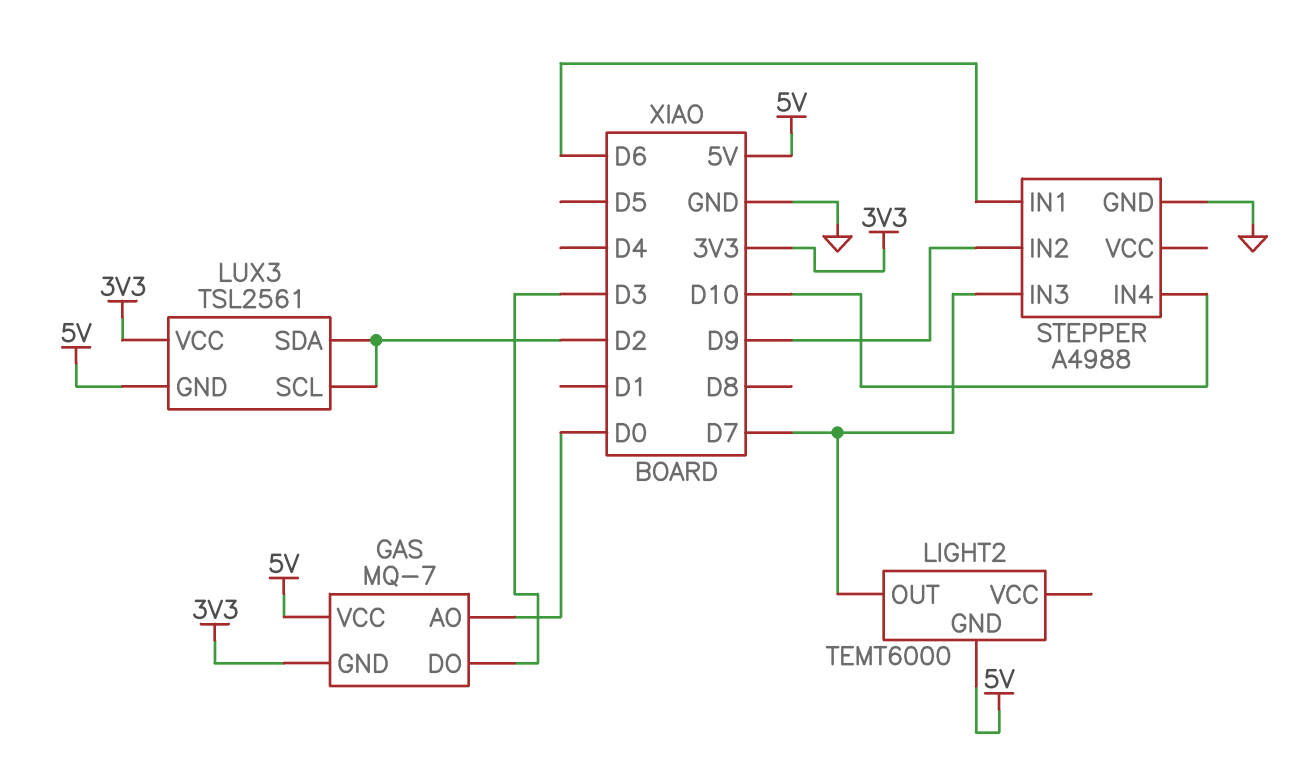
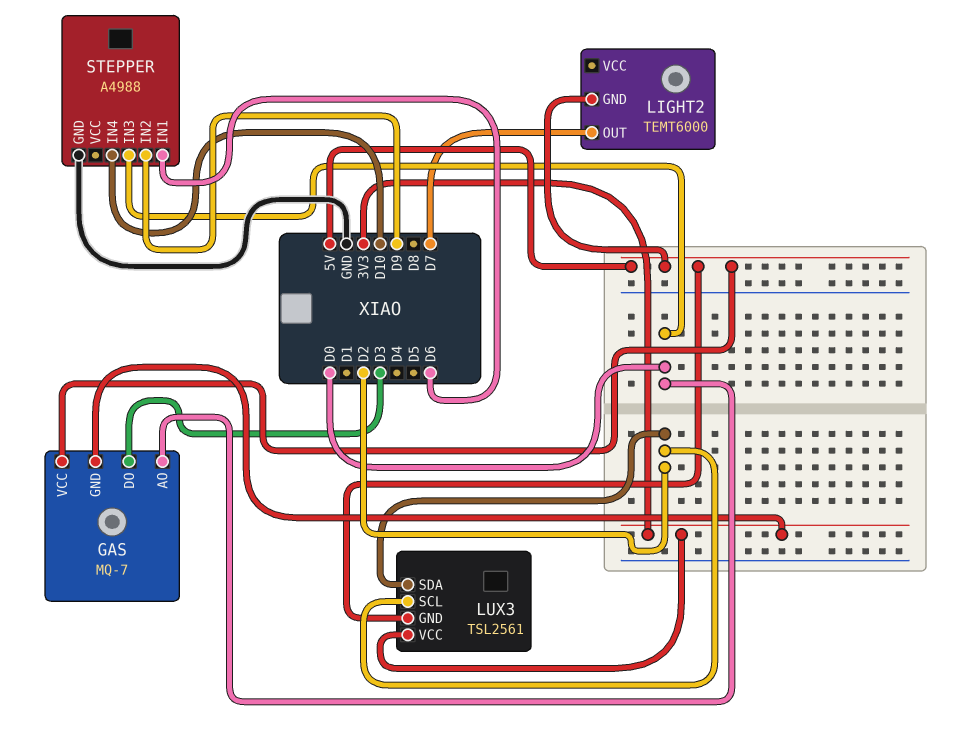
STEPPER pin IN3: D7 -> D0

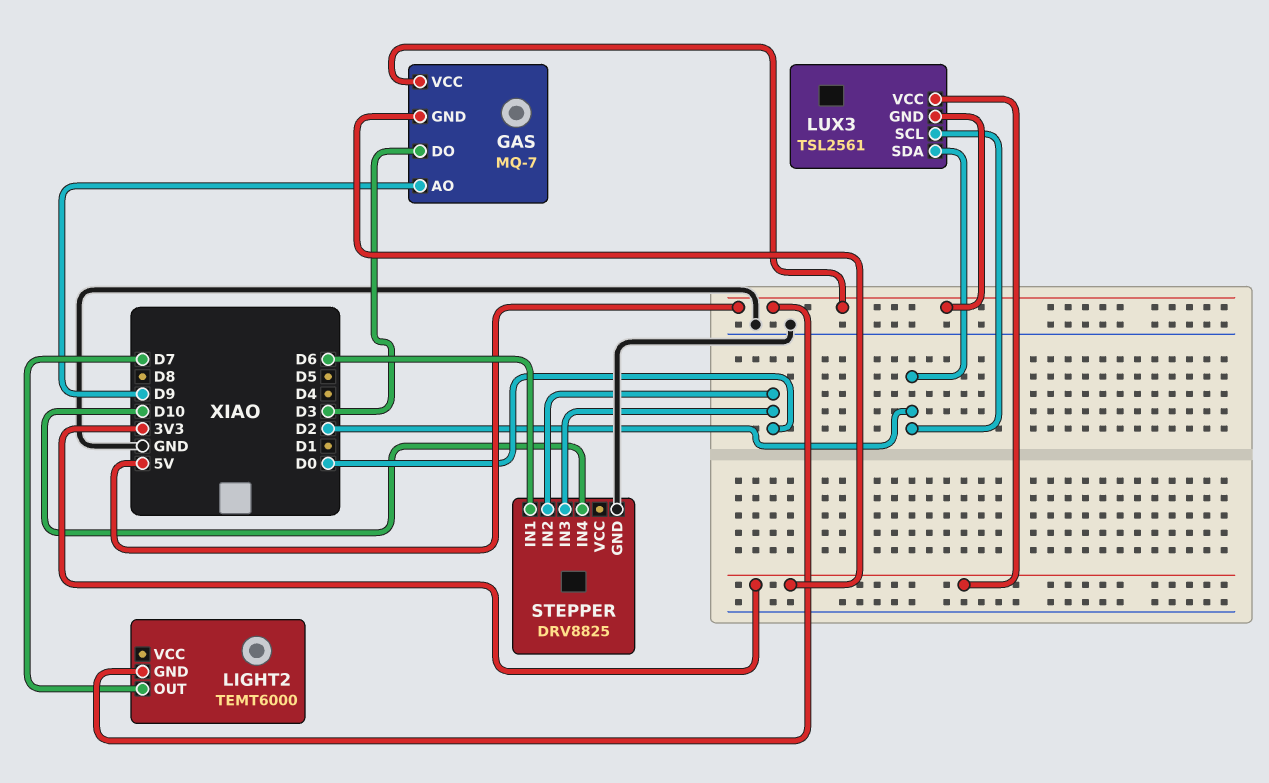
GAS pin AO: D0 -> D9
STEPPER: A4988 -> DRV8825
STEPPER pin IN2: D9 -> D0

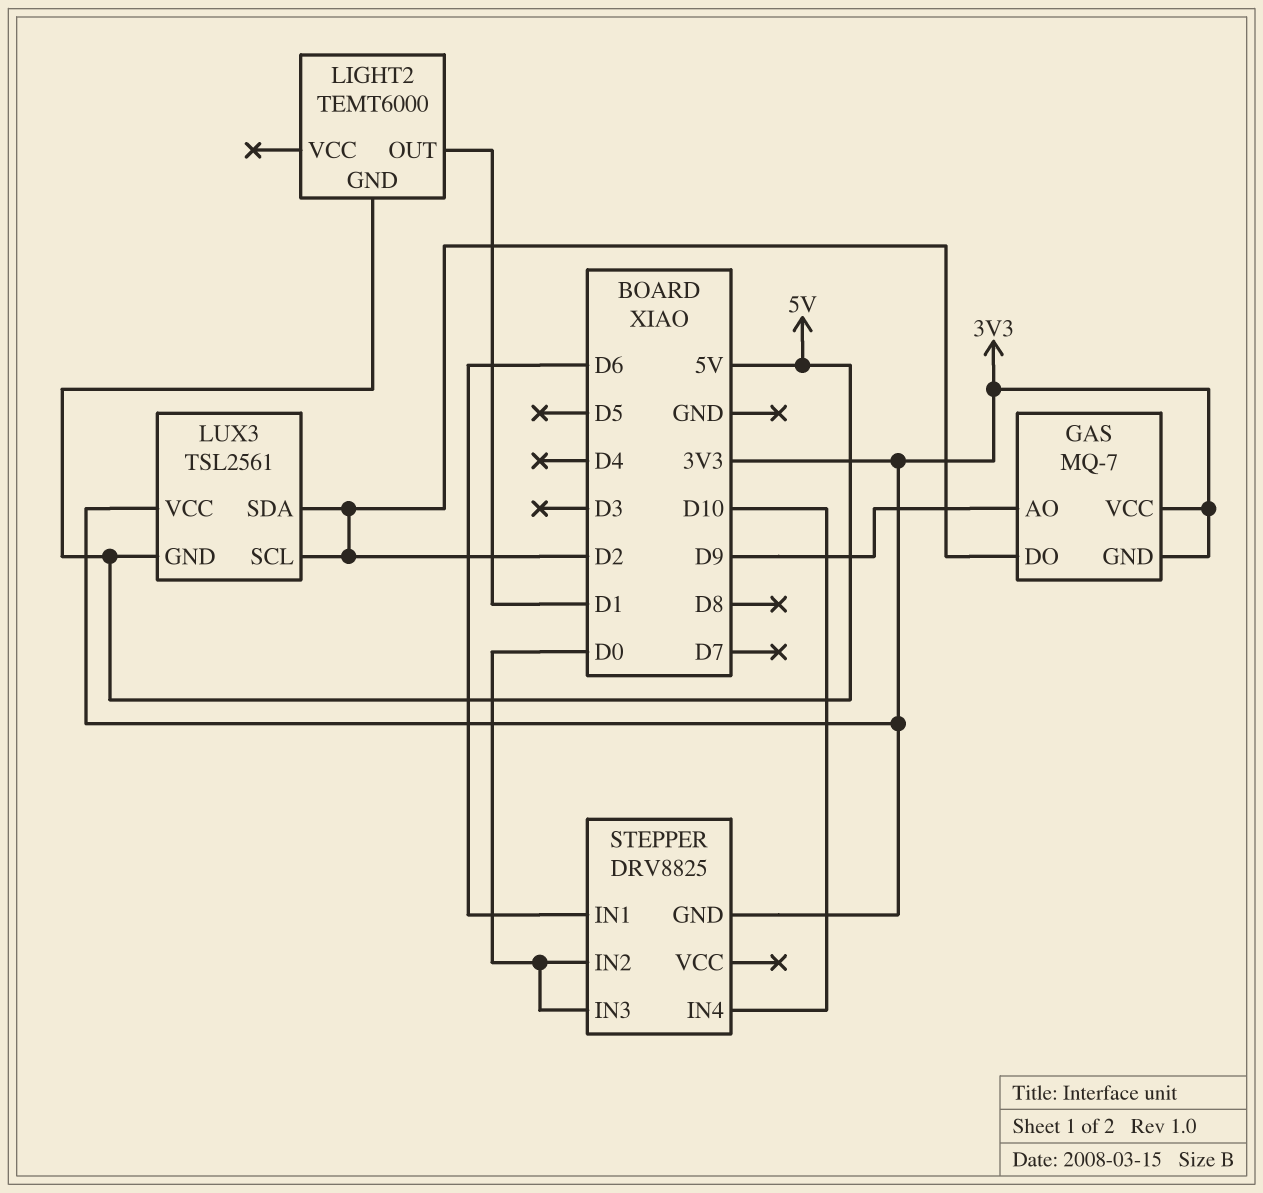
GAS pin DO: D3 -> D2
GAS pin VCC: 5V -> 3V3
LIGHT2 pin OUT: D7 -> D1
STEPPER pin GND: GND -> 3V3

